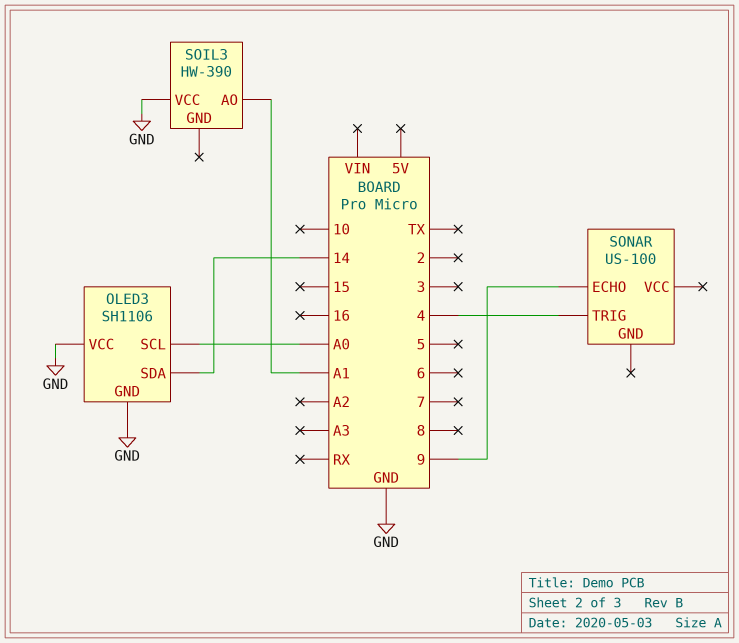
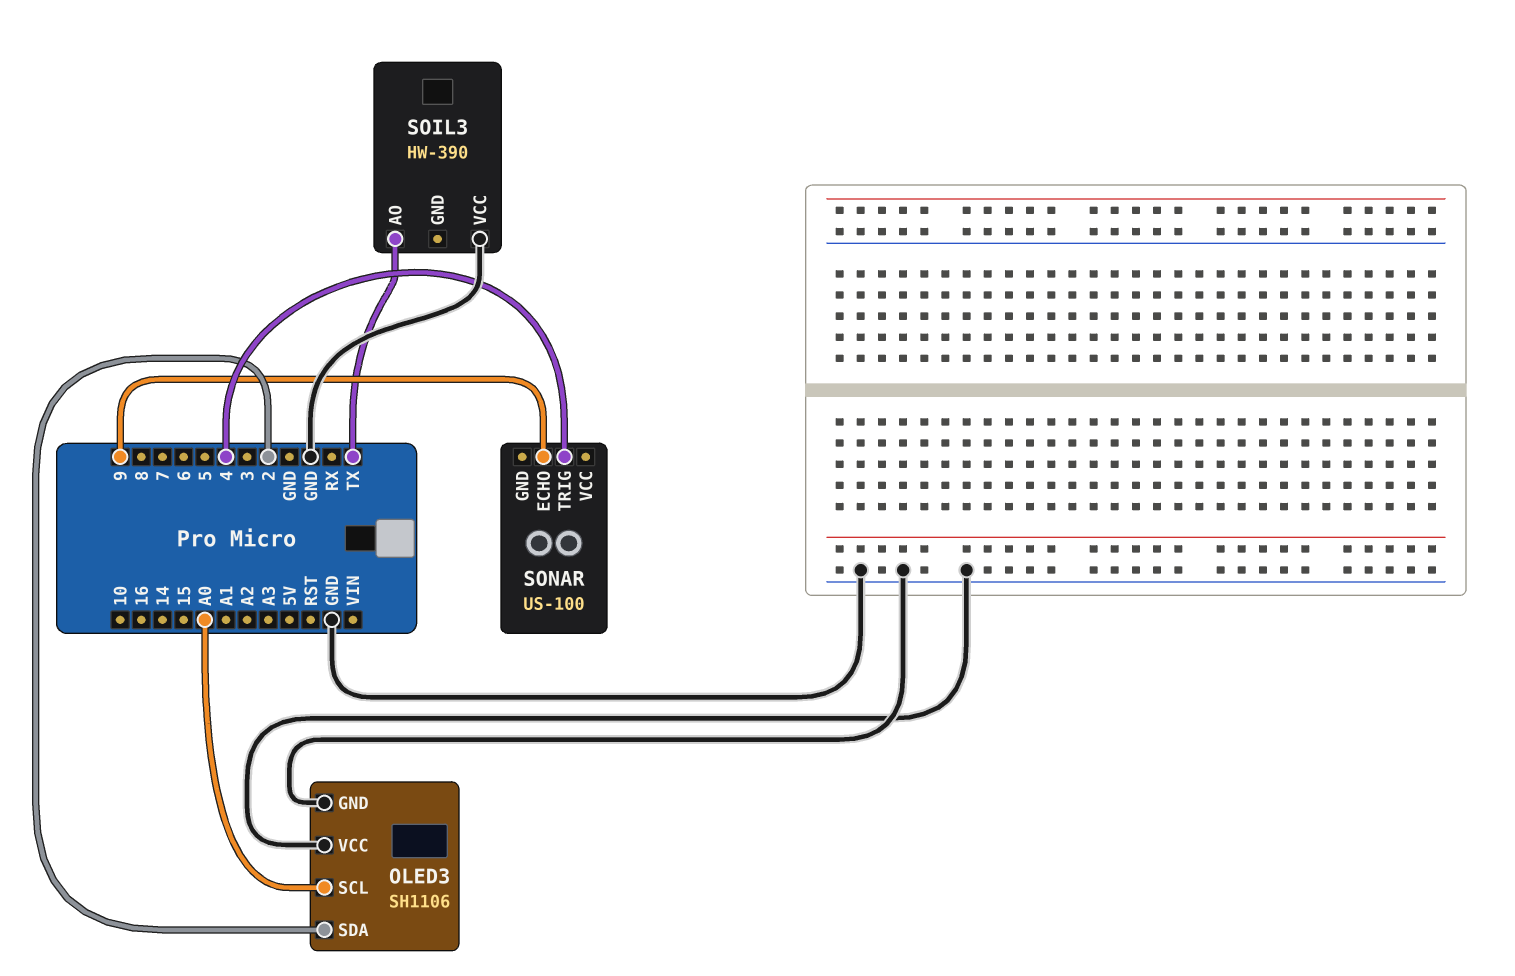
OLED3 pin SDA: 14 -> 2
SOIL3 pin AO: A1 -> TX

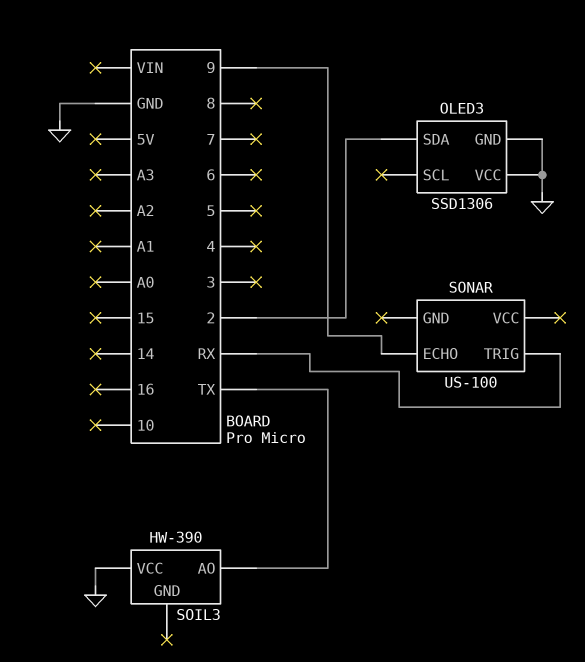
OLED3: SH1106 -> SSD1306
OLED3 pin SCL: A0 -> none
SONAR pin TRIG: 4 -> RX

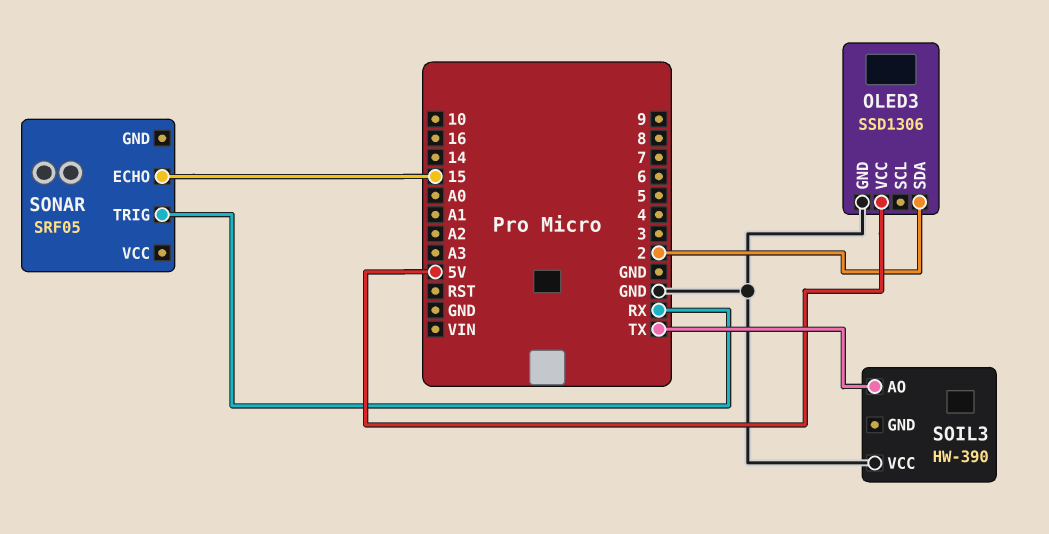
OLED3 pin VCC: GND -> 5V
SONAR: US-100 -> SRF05
SONAR pin ECHO: 9 -> 15

